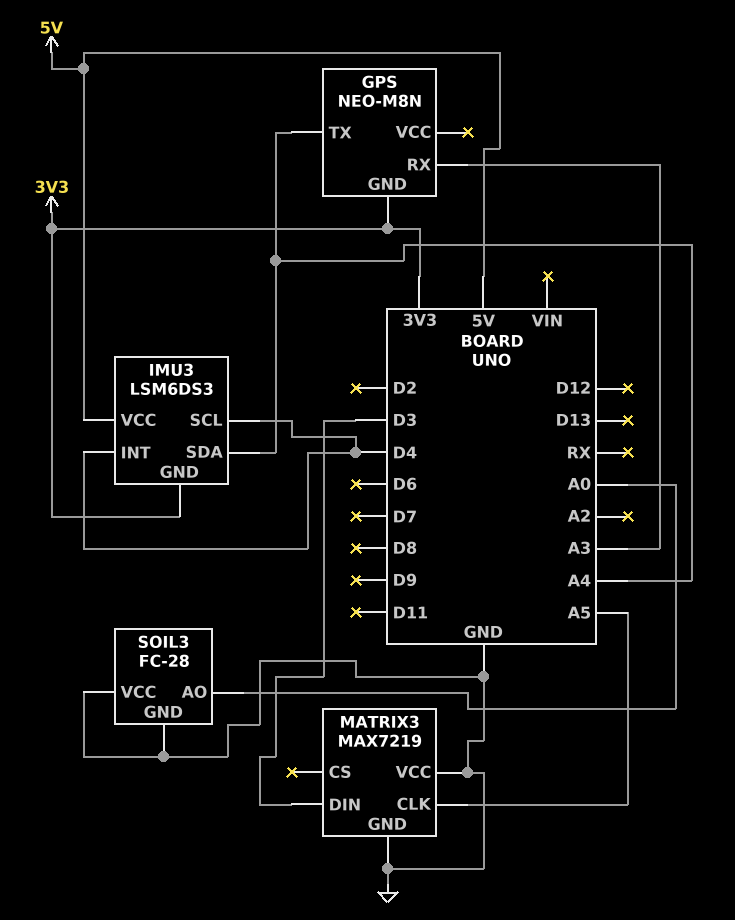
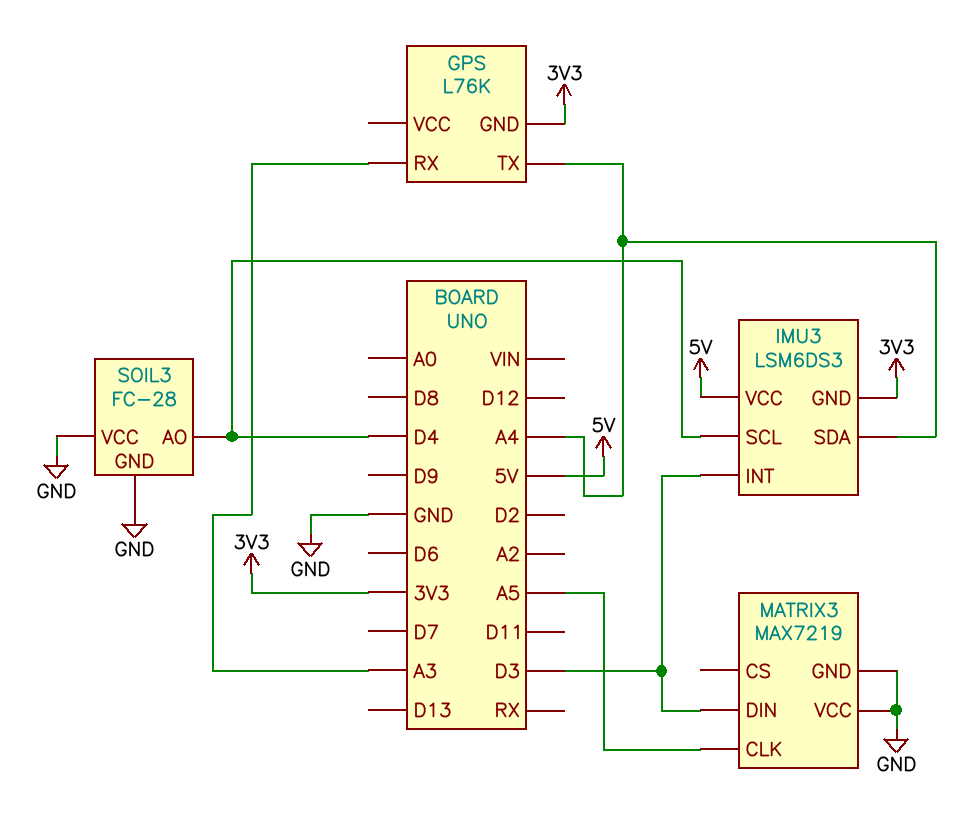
GPS: NEO-M8N -> L76K
IMU3 pin INT: D4 -> D3
SOIL3 pin AO: A0 -> D4

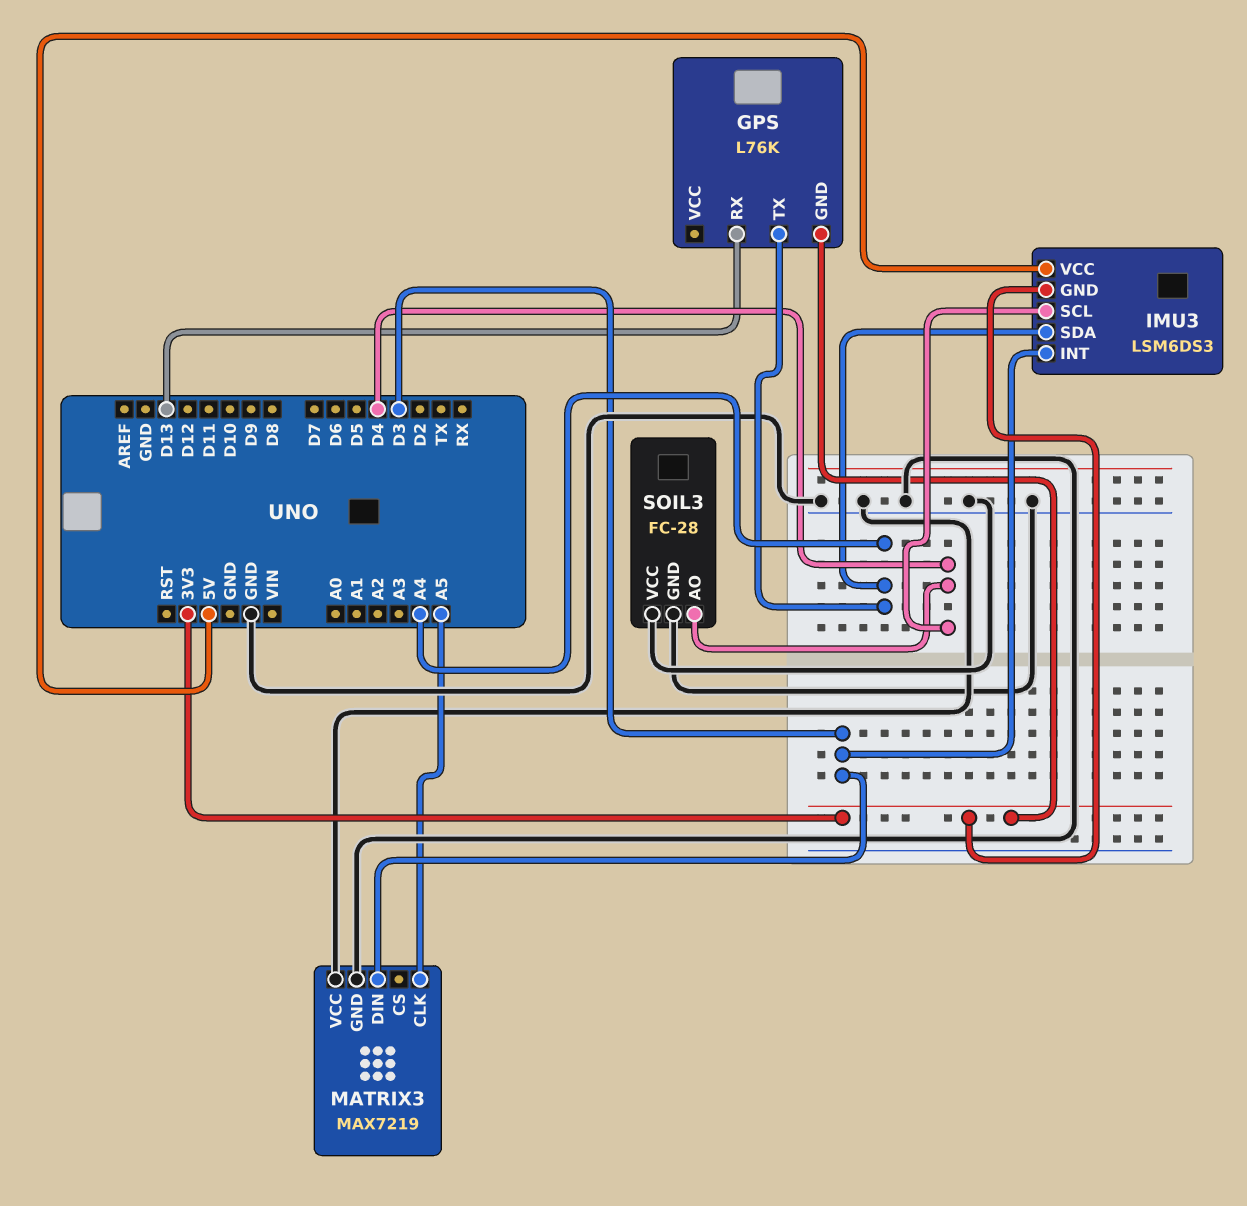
GPS pin RX: A3 -> D13

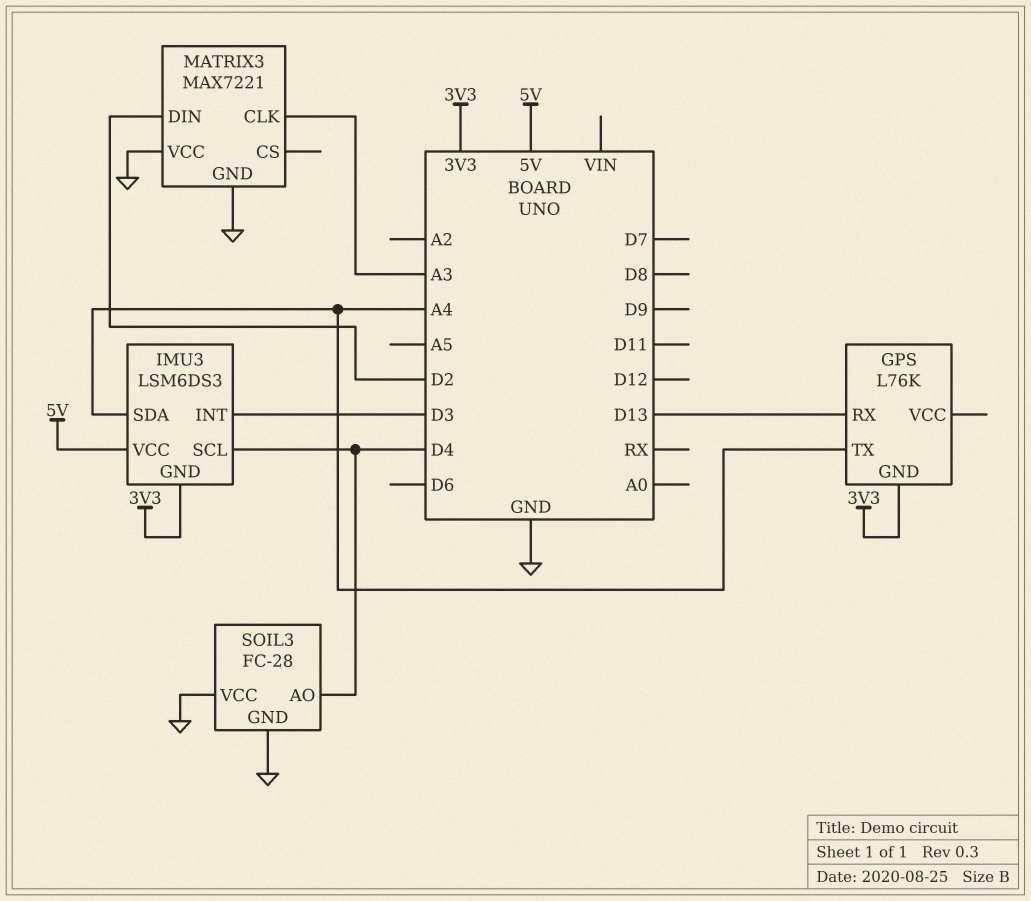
MATRIX3: MAX7219 -> MAX7221
MATRIX3 pin CLK: A5 -> A3
MATRIX3 pin DIN: D3 -> D2

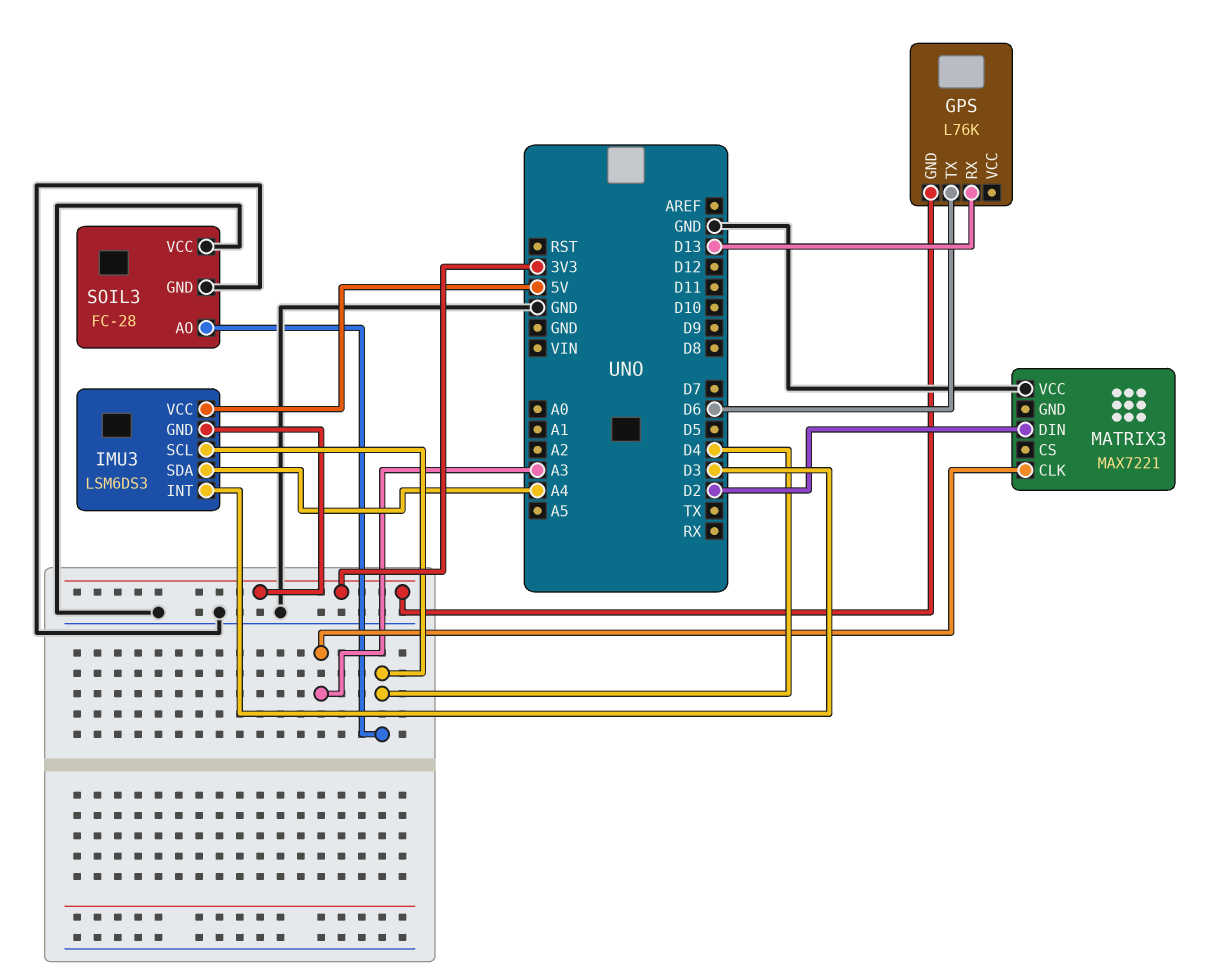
GPS pin TX: A4 -> D6
MATRIX3 pin GND: GND -> none

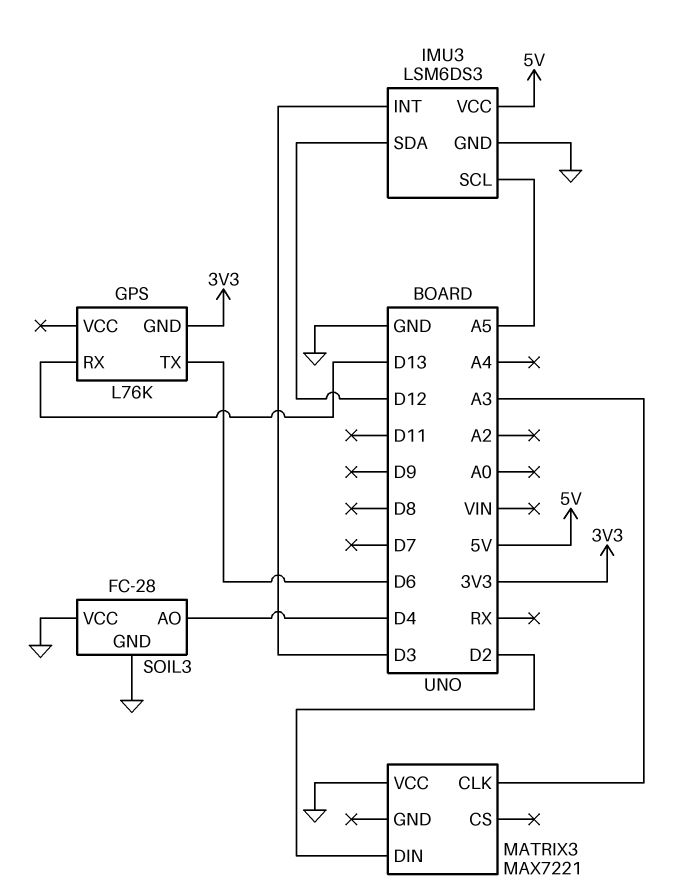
IMU3 pin GND: 3V3 -> GND
IMU3 pin SCL: D4 -> A5
IMU3 pin SDA: A4 -> D12

